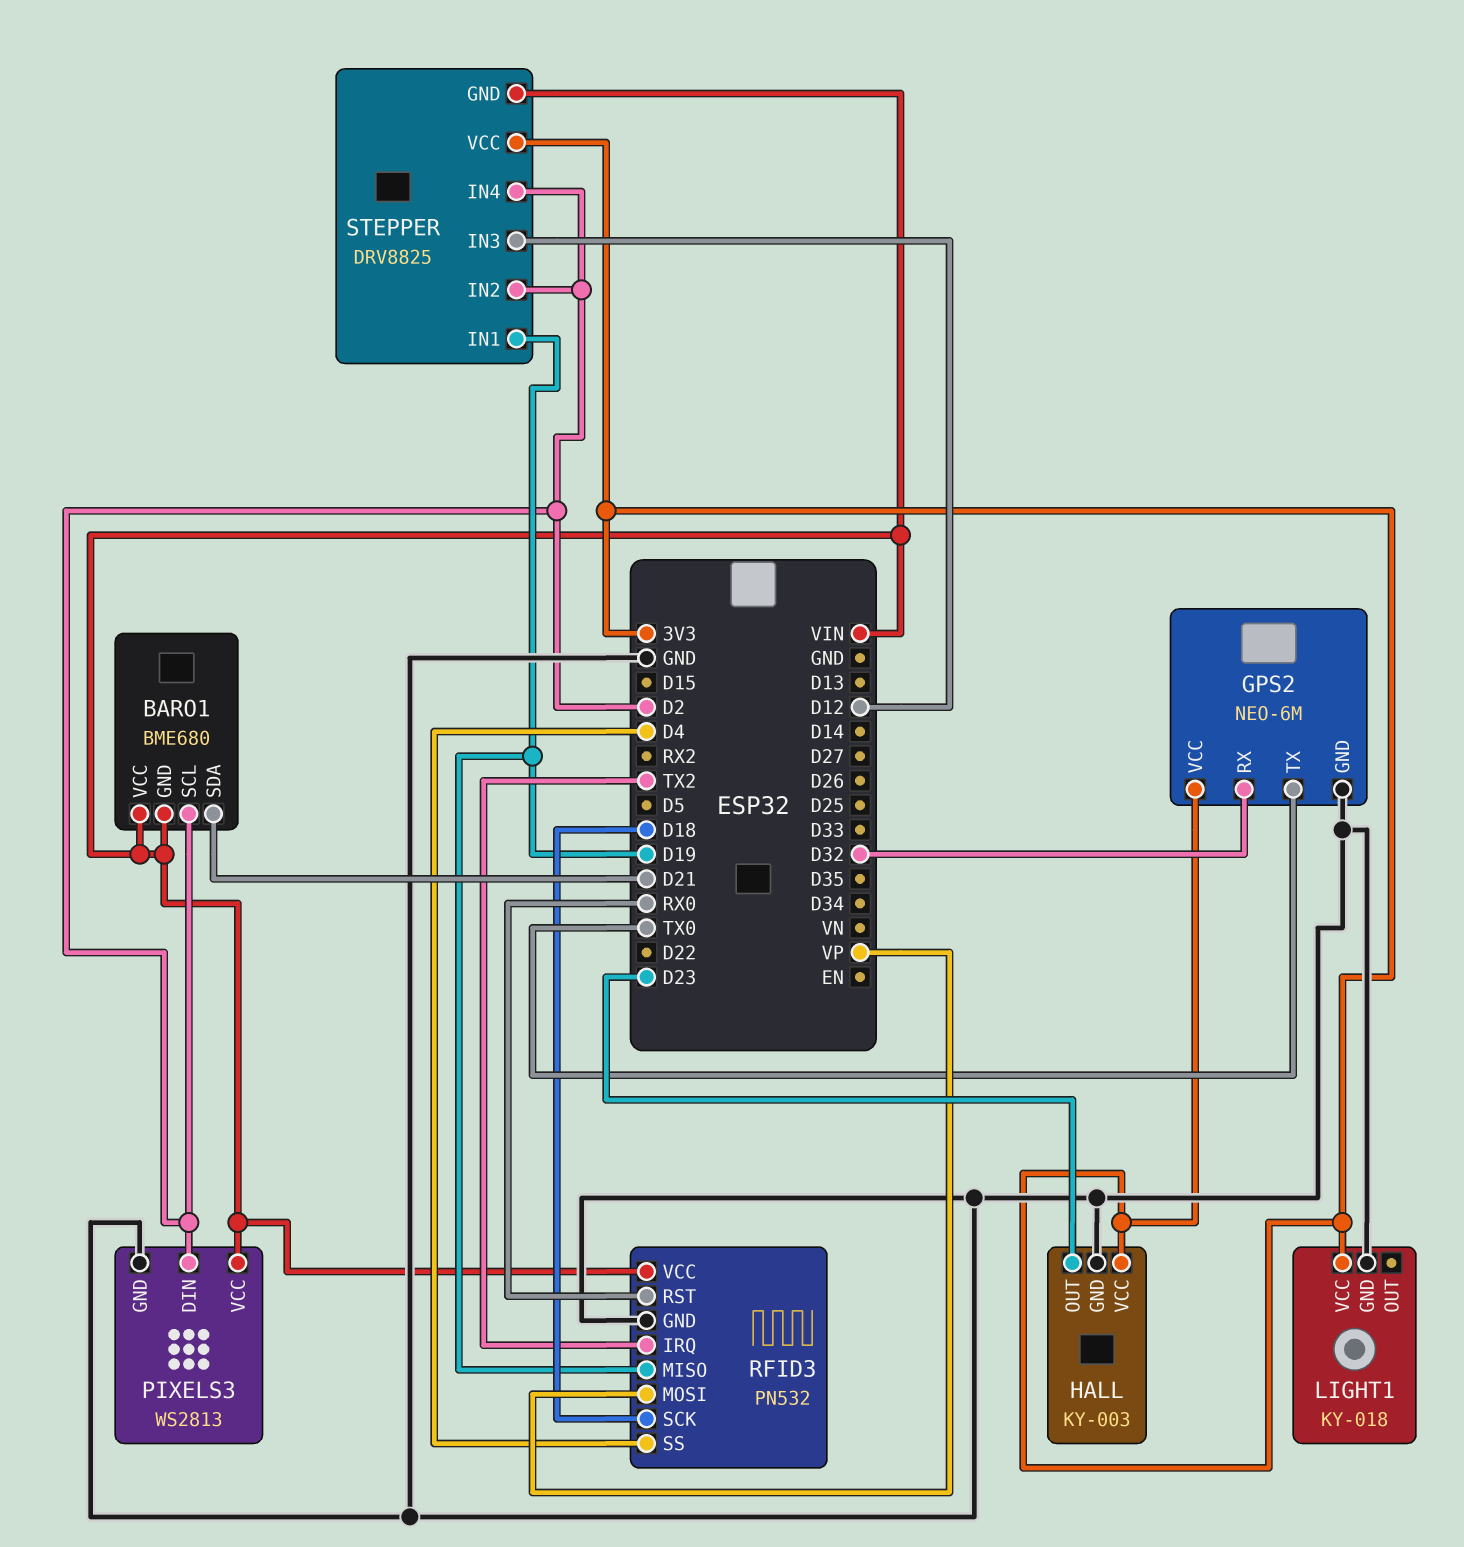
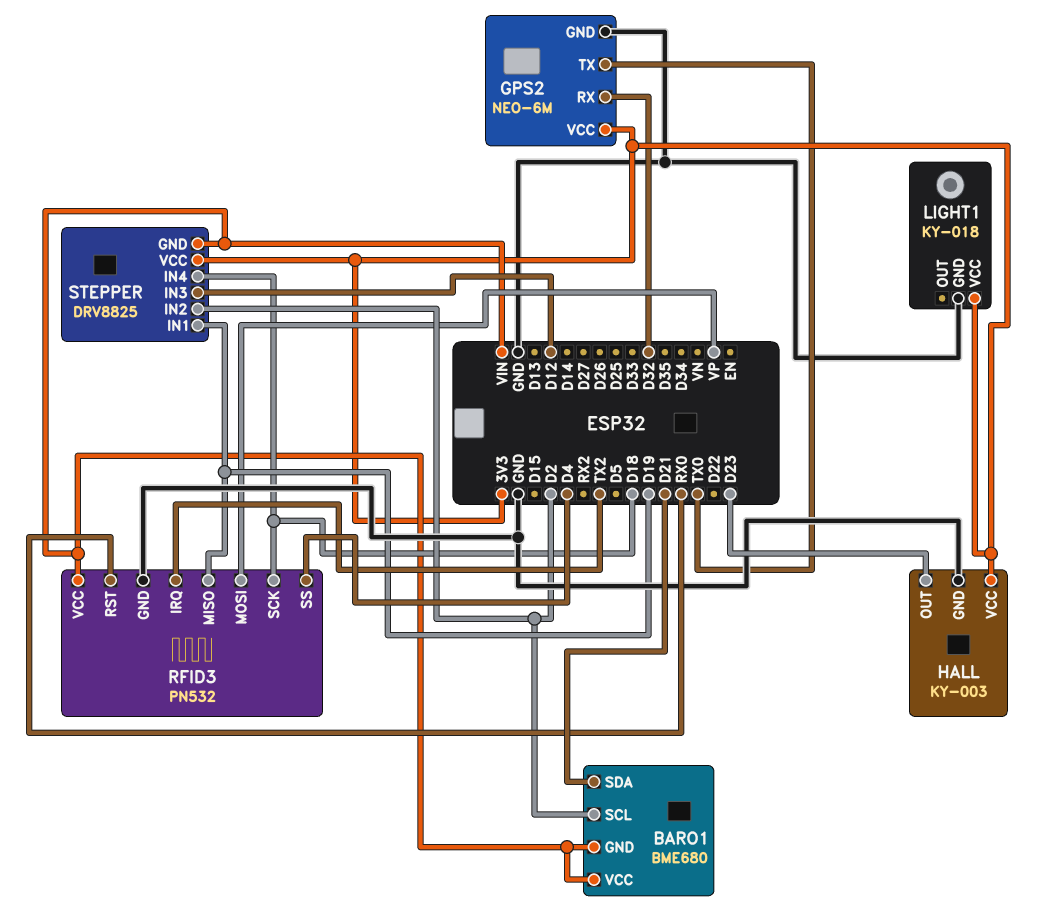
PIXELS3: WS2813 -> none
PIXELS3 pin DIN: D2 -> none
PIXELS3 pin GND: GND -> none
PIXELS3 pin VCC: VIN -> none
STEPPER pin IN4: D2 -> D18

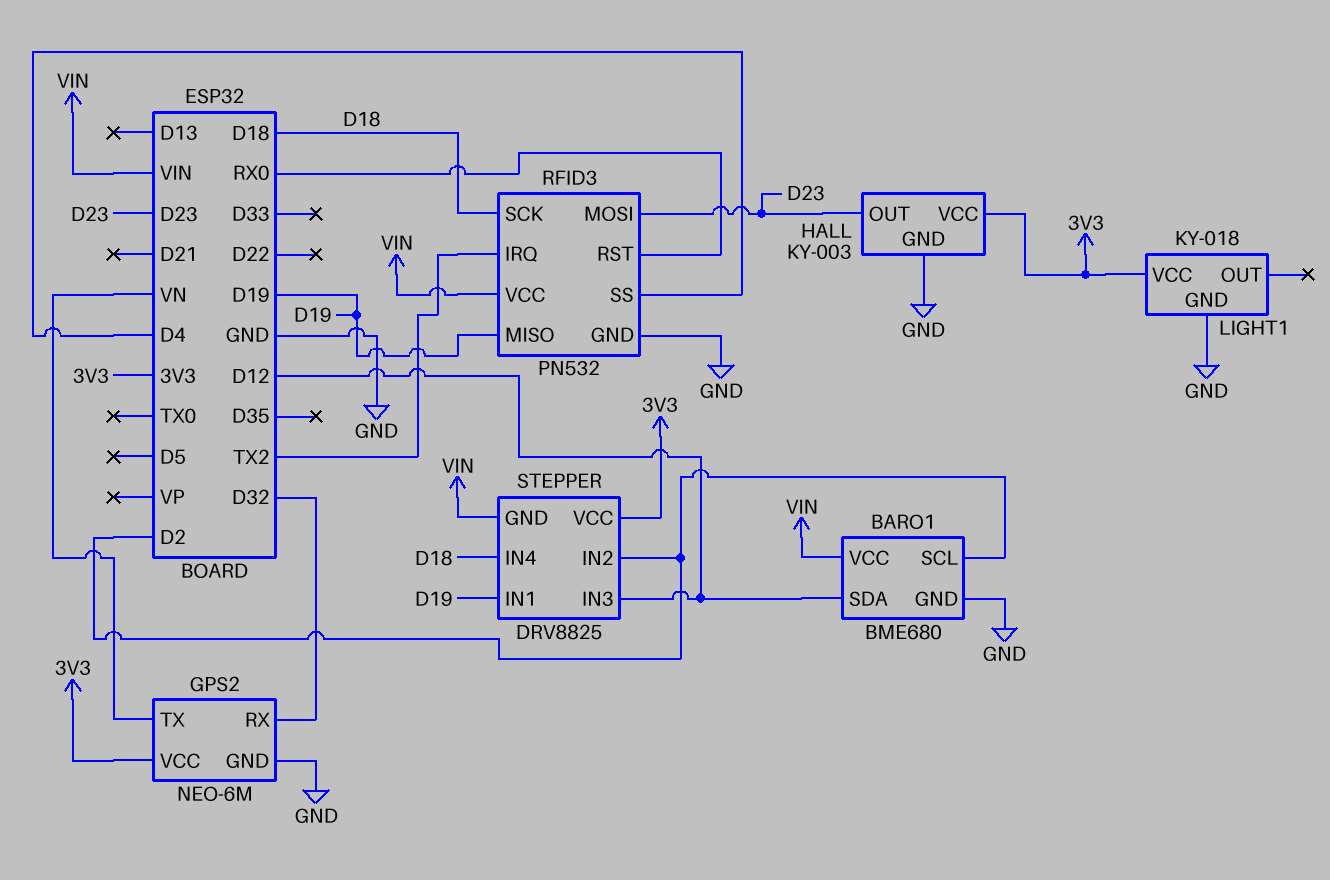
BARO1 pin GND: VIN -> GND
BARO1 pin SDA: D21 -> D12
GPS2 pin TX: TX0 -> VN
RFID3 pin MOSI: VP -> D23

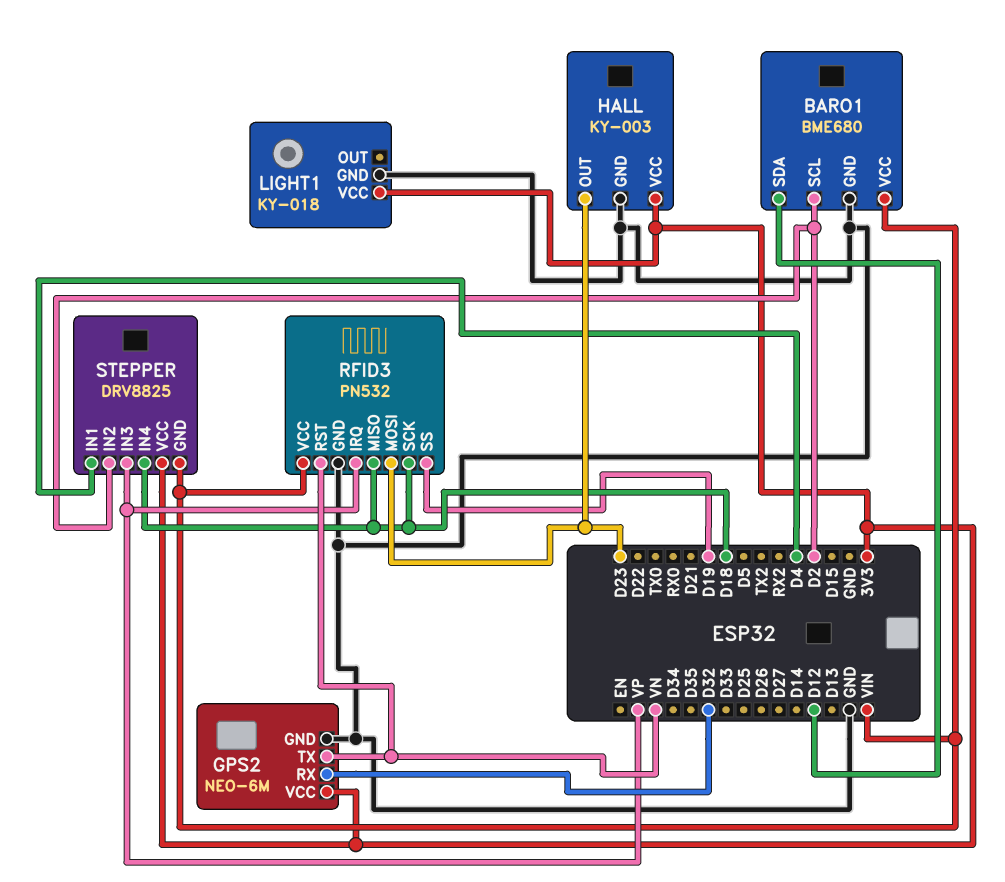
RFID3 pin IRQ: TX2 -> VP
RFID3 pin MISO: D19 -> D18
RFID3 pin RST: RX0 -> VN
RFID3 pin SS: D4 -> D19
STEPPER pin IN1: D19 -> D4
STEPPER pin IN3: D12 -> VP

